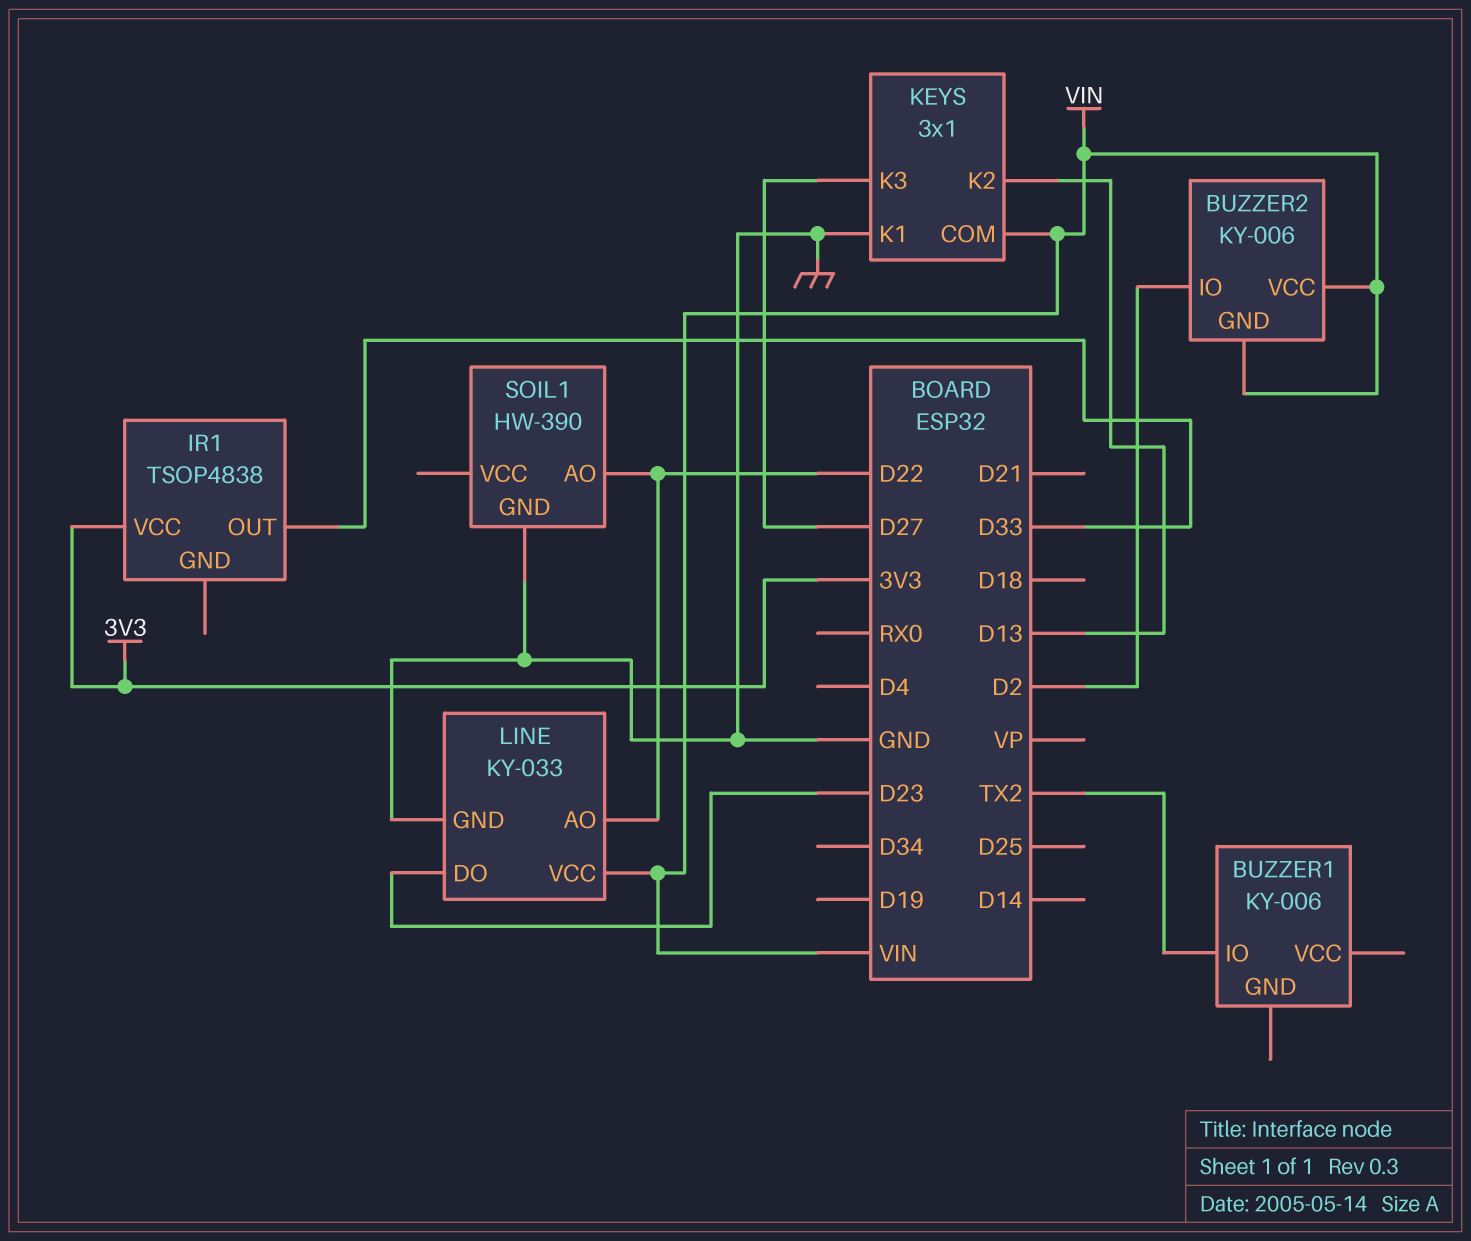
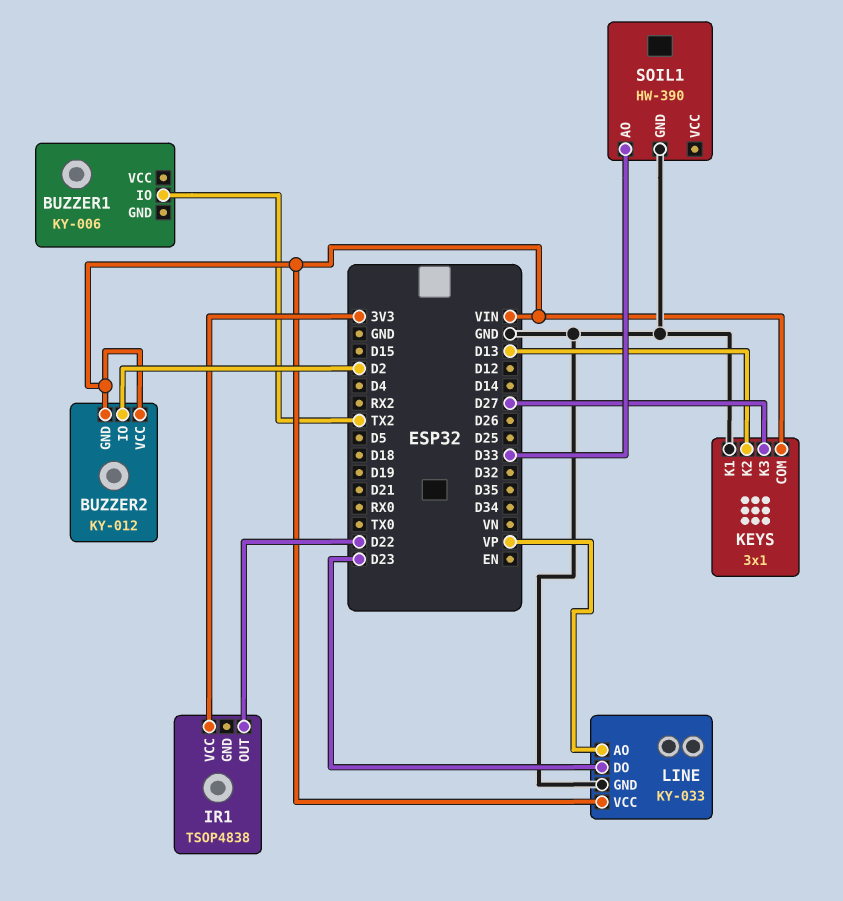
BUZZER2: KY-006 -> KY-012
IR1 pin OUT: D33 -> D22
LINE pin AO: D22 -> VP
SOIL1 pin AO: D22 -> D33

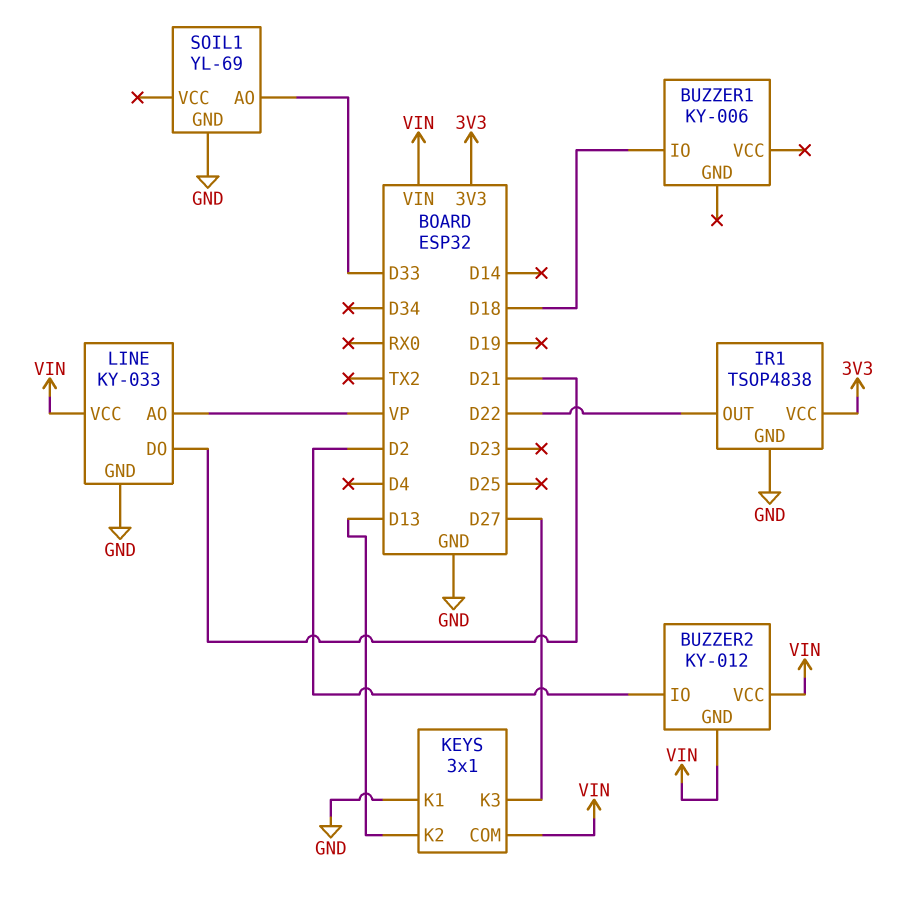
BUZZER1 pin IO: TX2 -> D18
IR1 pin GND: none -> GND
LINE pin DO: D23 -> D21
SOIL1: HW-390 -> YL-69

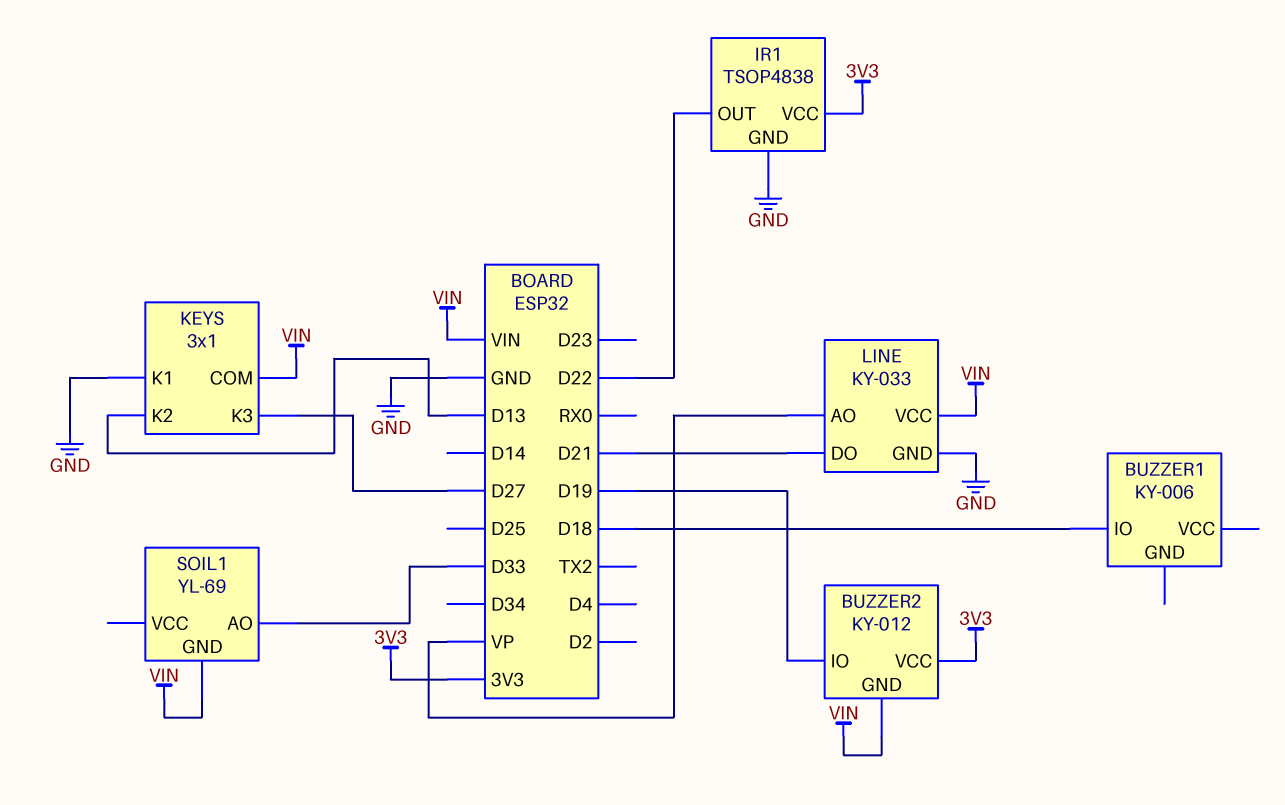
BUZZER2 pin IO: D2 -> D19
BUZZER2 pin VCC: VIN -> 3V3
SOIL1 pin GND: GND -> VIN

